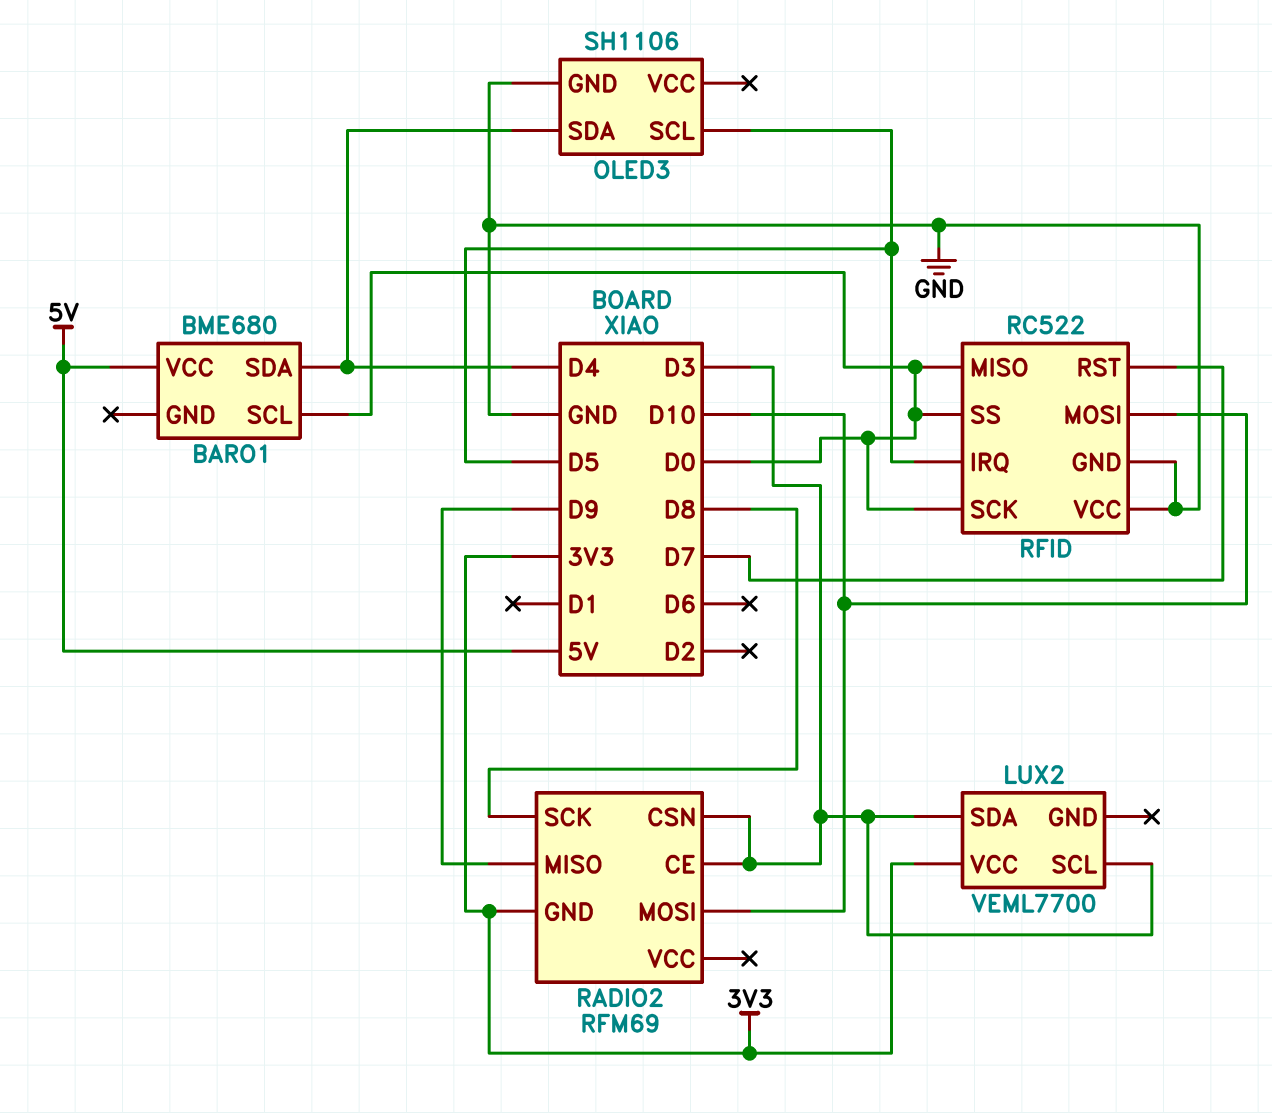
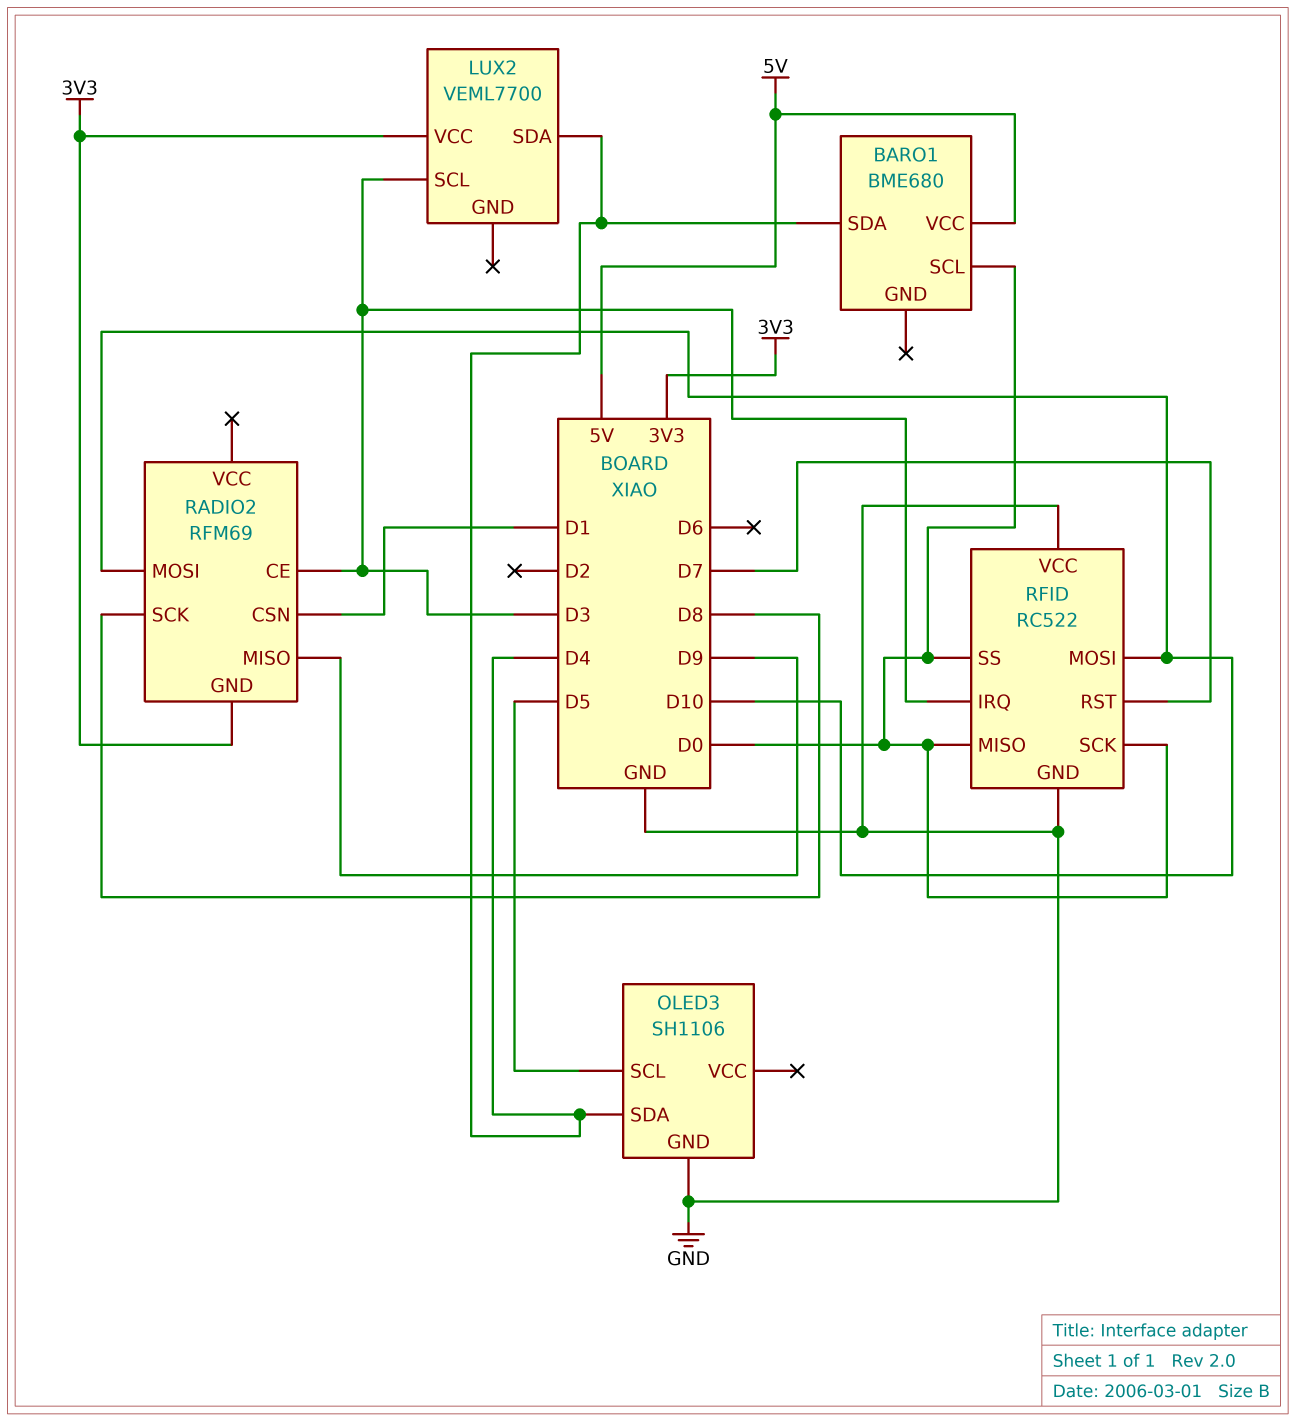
LUX2 pin SDA: D3 -> D4
RADIO2 pin CSN: D3 -> D1
RFID pin IRQ: D5 -> D3

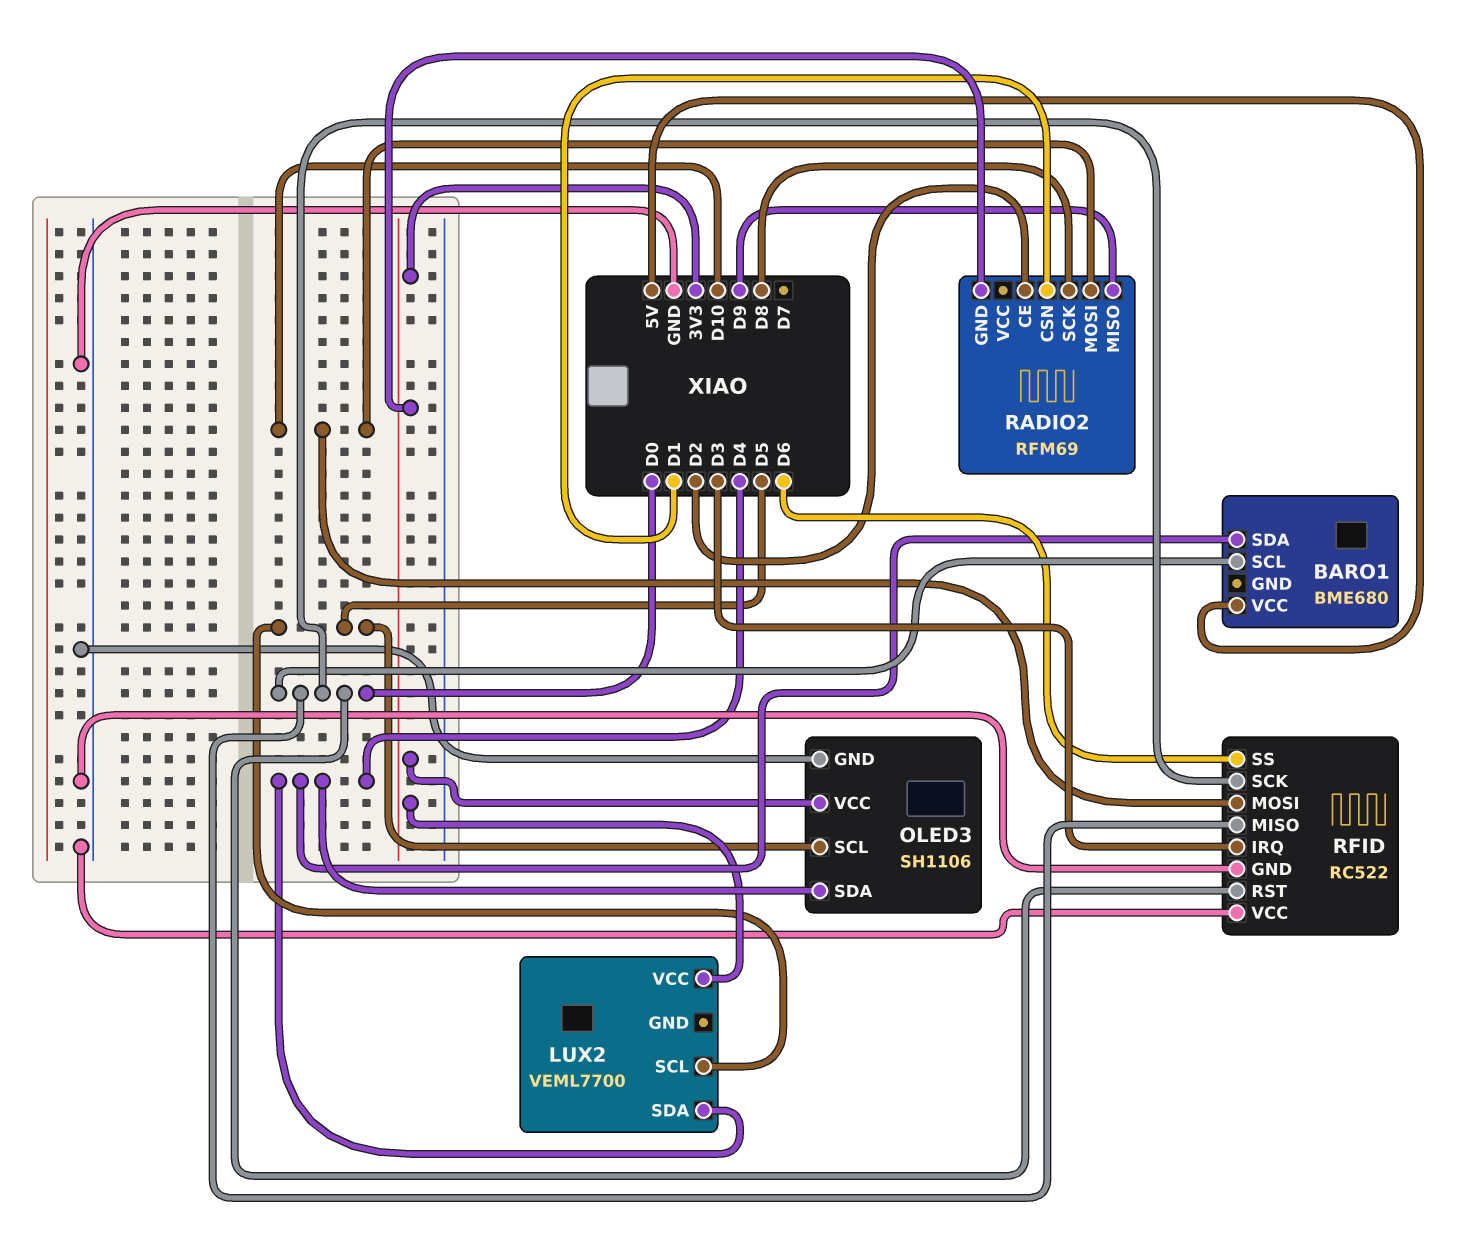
LUX2 pin SCL: D3 -> D5
OLED3 pin VCC: none -> 3V3
RADIO2 pin CE: D3 -> D2
RFID pin RST: D7 -> D0
RFID pin SS: D0 -> D6

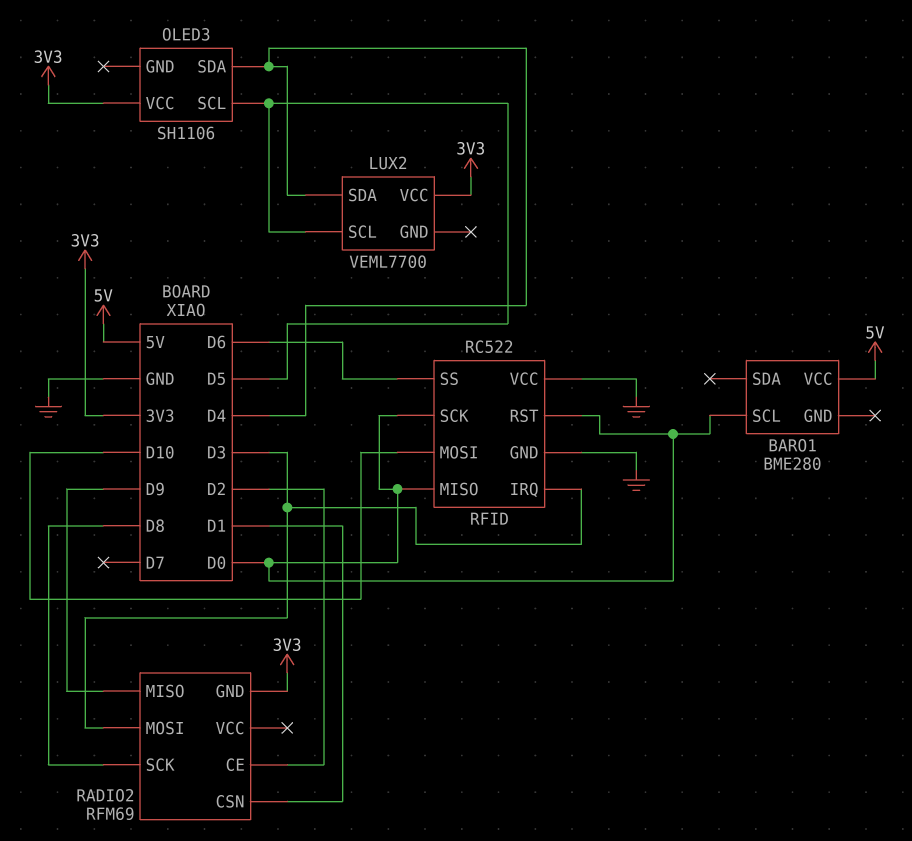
BARO1: BME680 -> BME280
BARO1 pin SDA: D4 -> none
OLED3 pin GND: GND -> none
RADIO2 pin MOSI: D10 -> D3

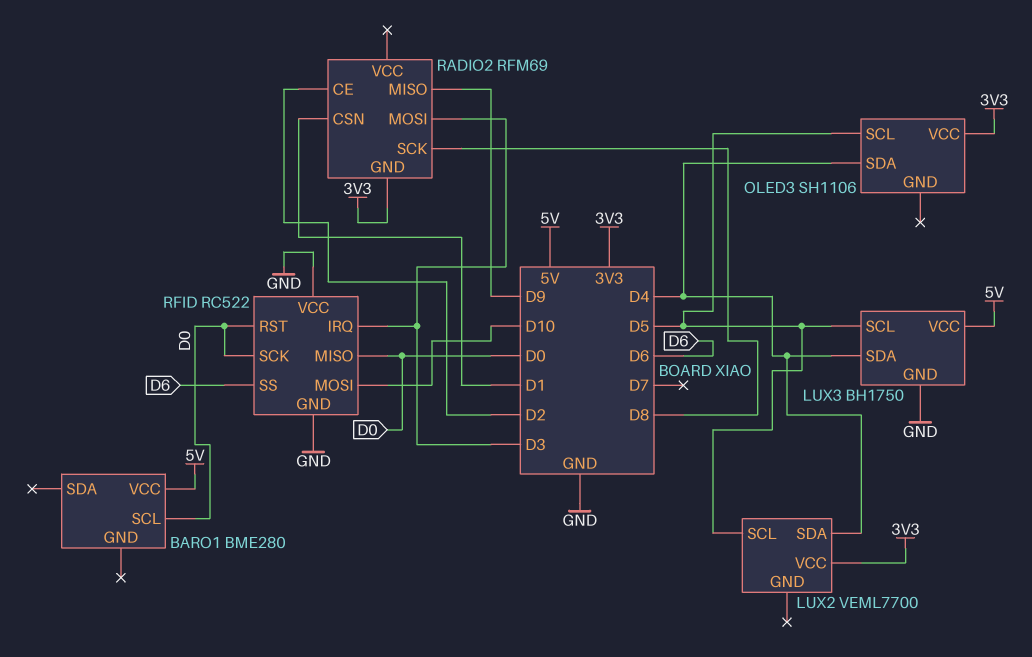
LUX3: none -> BH1750
LUX3 pin GND: none -> GND
LUX3 pin SCL: none -> D5
LUX3 pin SDA: none -> D4
LUX3 pin VCC: none -> 5V

